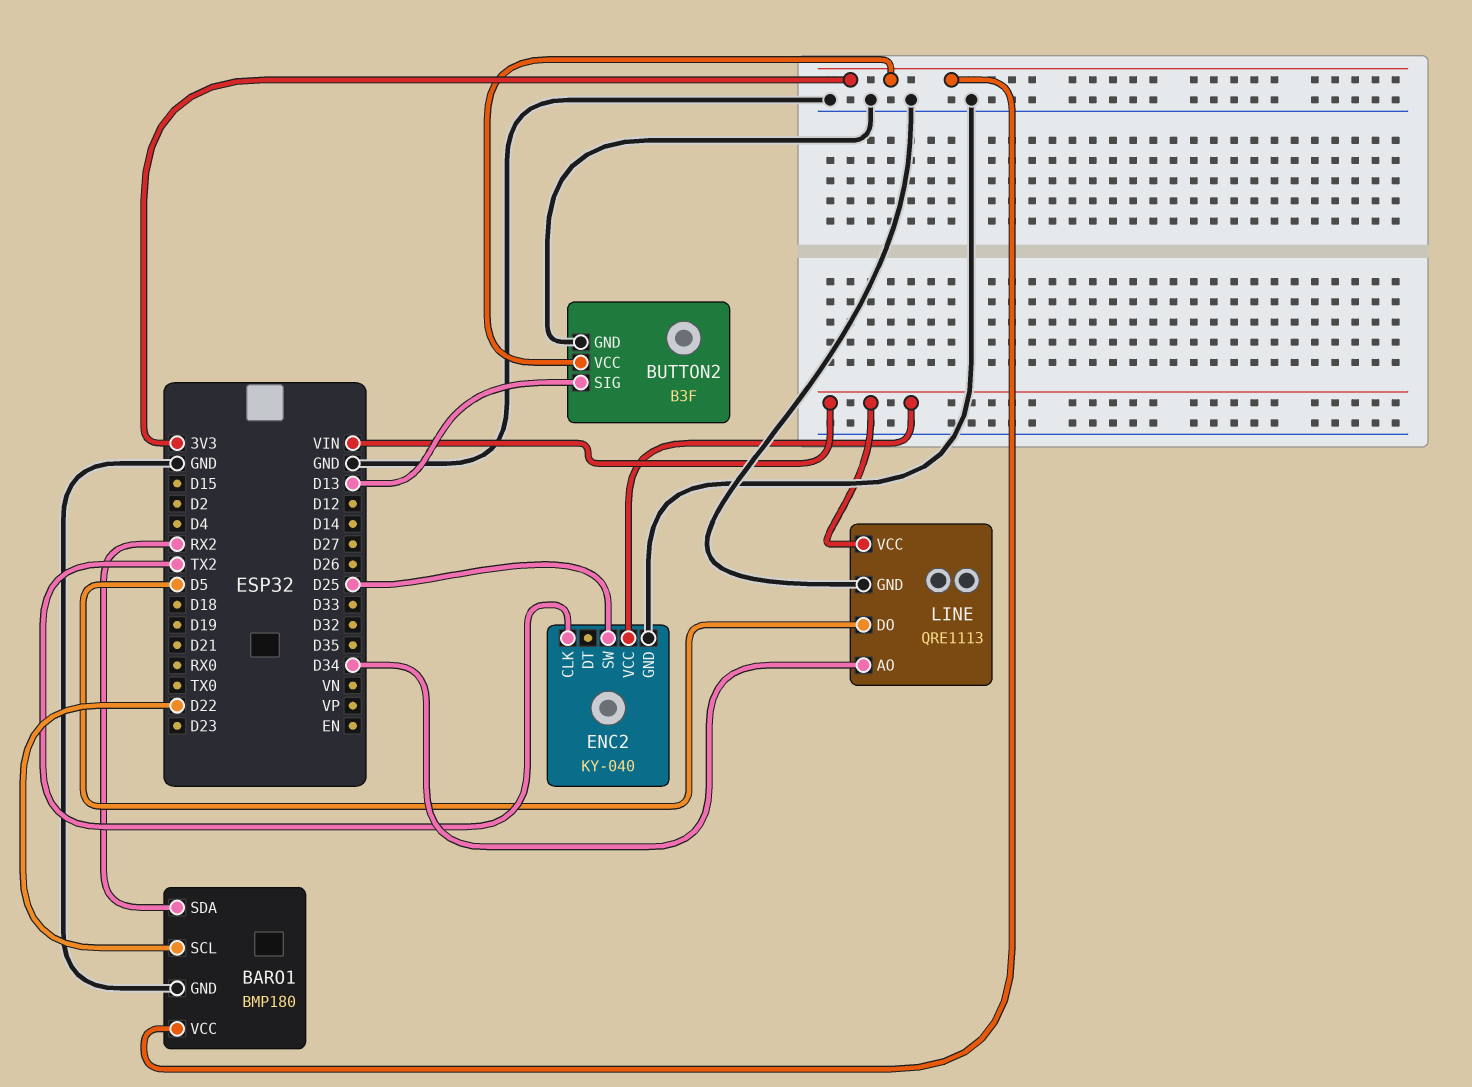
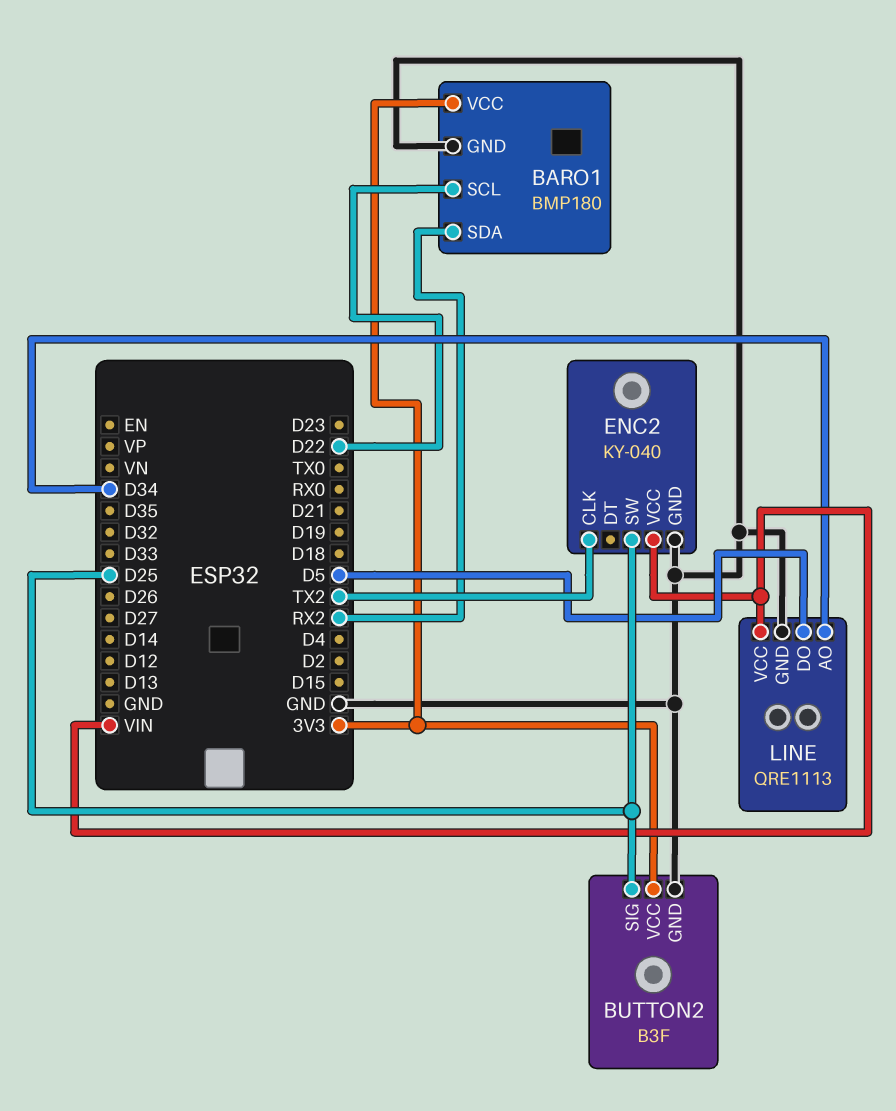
BUTTON2 pin SIG: D13 -> D25

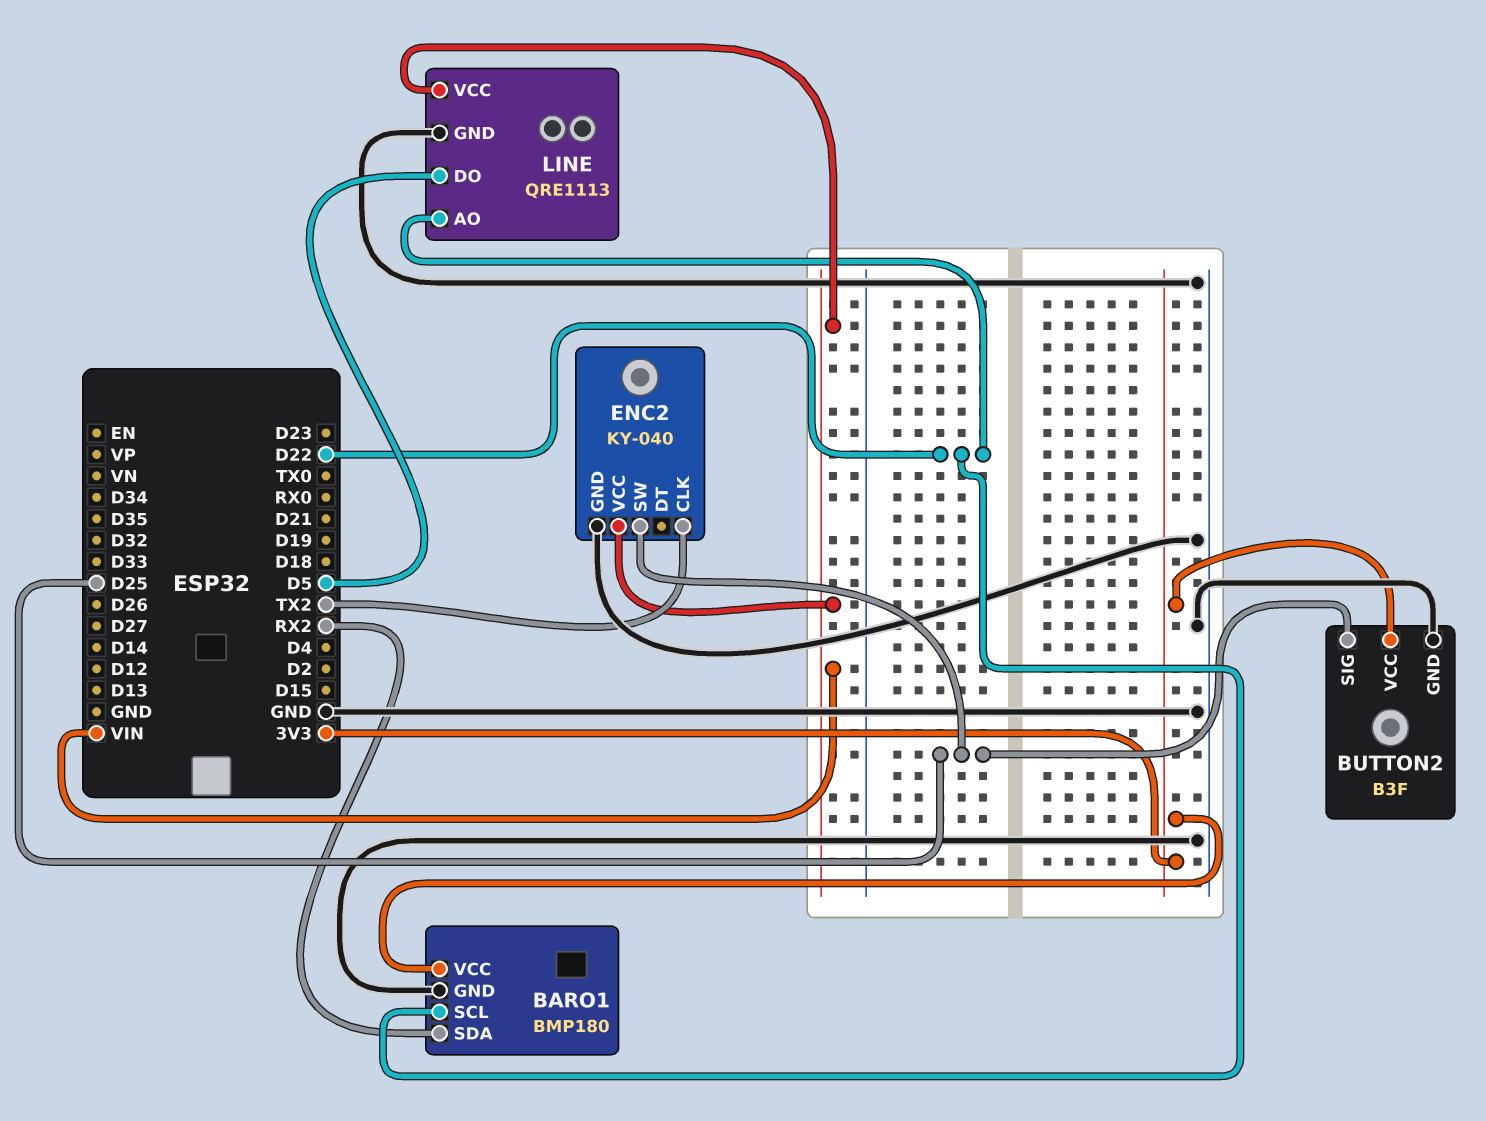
LINE pin AO: D34 -> D22

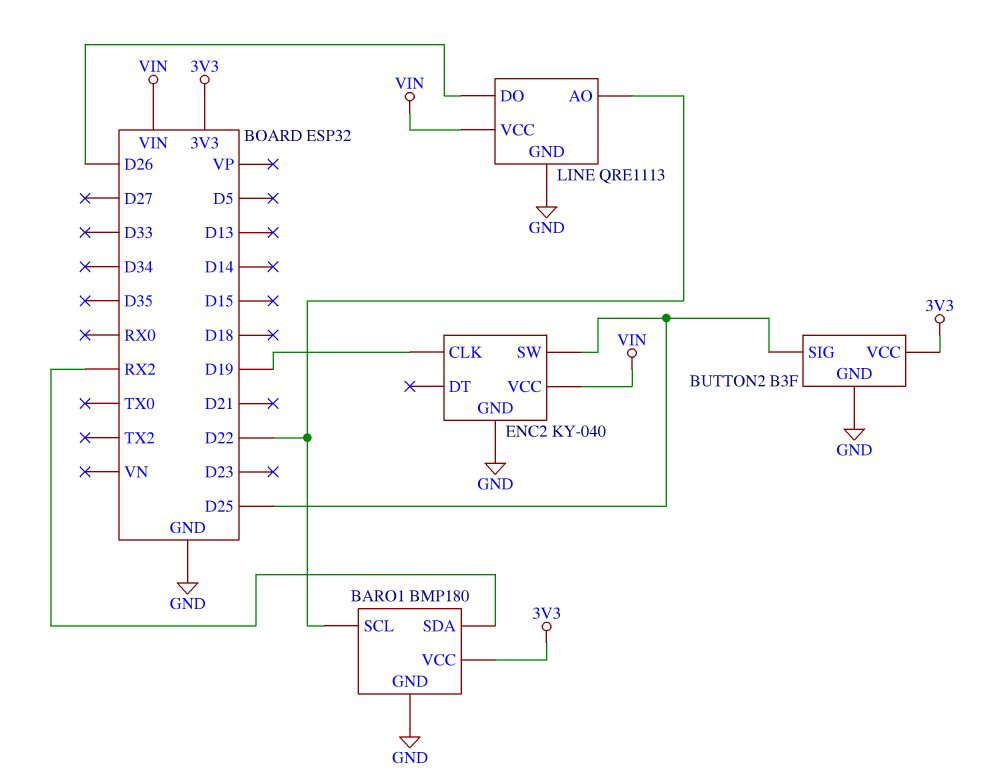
ENC2 pin CLK: TX2 -> D19
LINE pin DO: D5 -> D26

